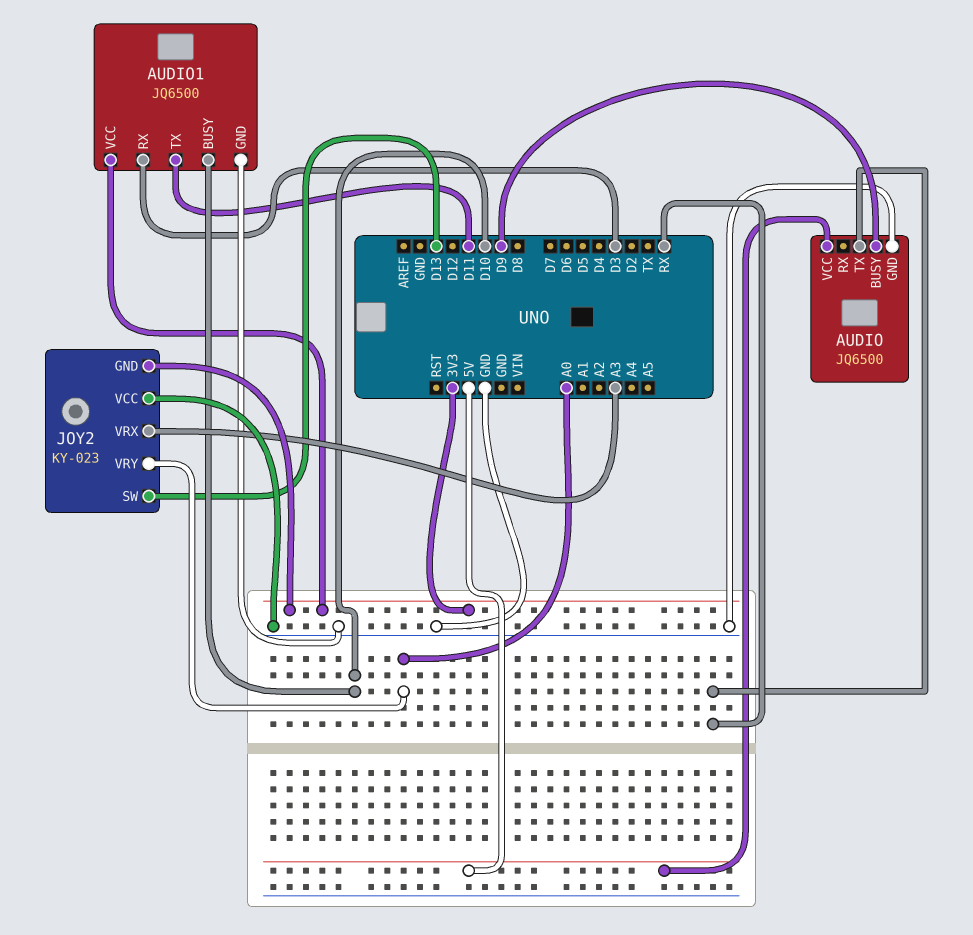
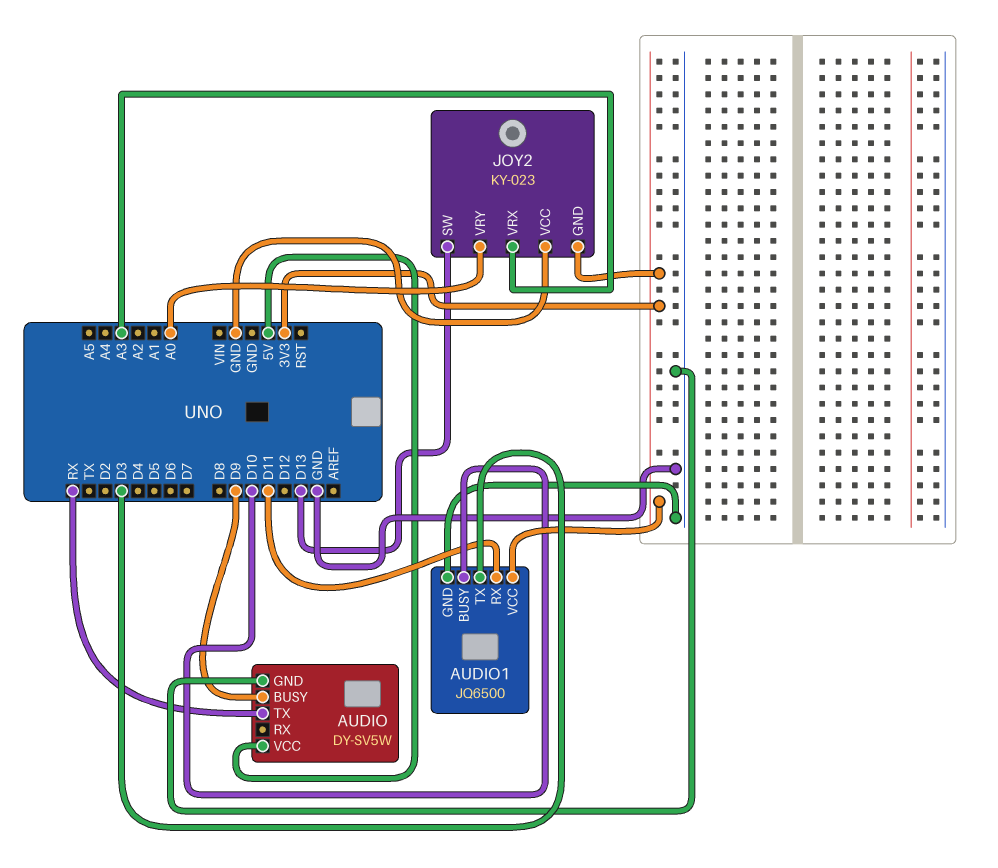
AUDIO: JQ6500 -> DY-SV5W
AUDIO1 pin RX: D3 -> D11
AUDIO1 pin TX: D11 -> D3

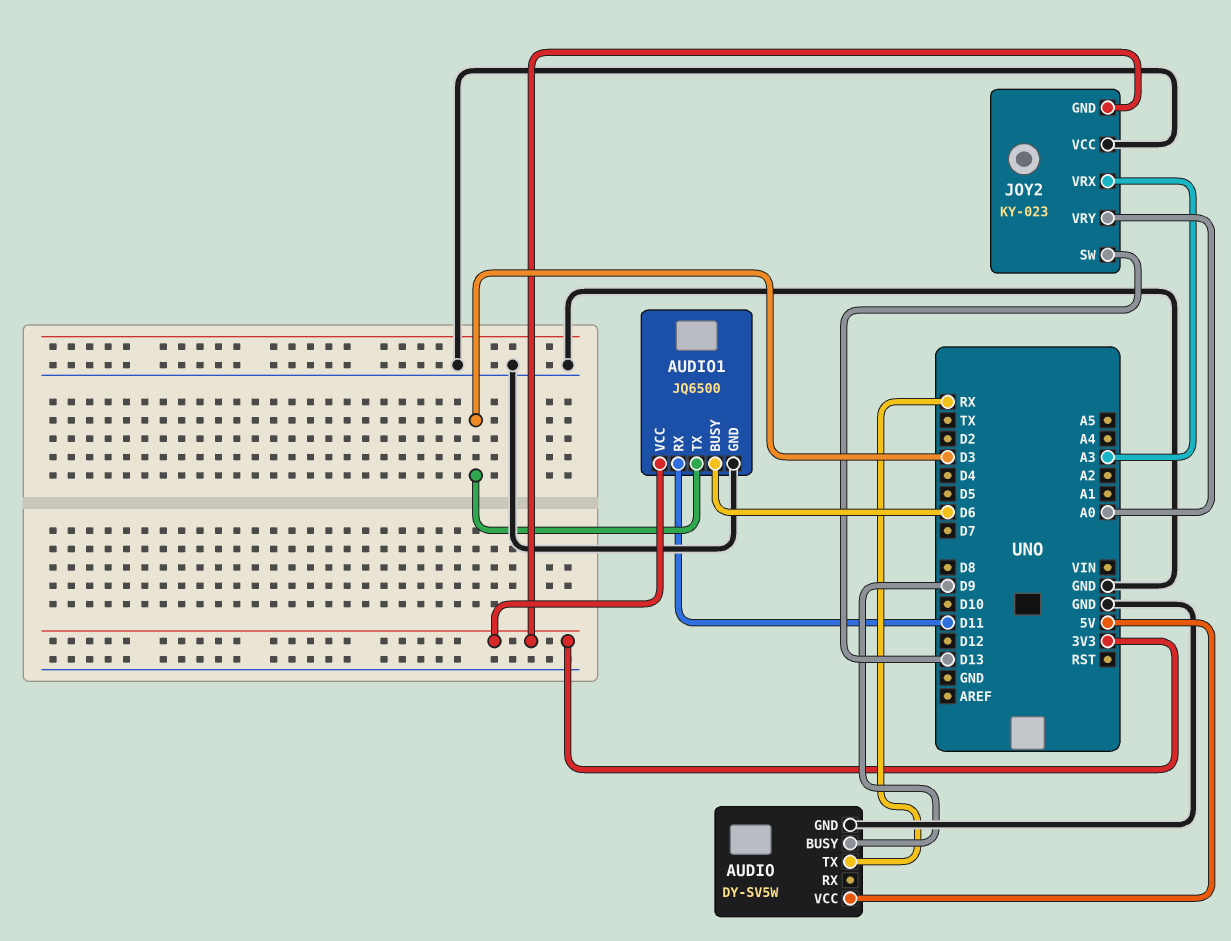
AUDIO1 pin BUSY: D10 -> D6

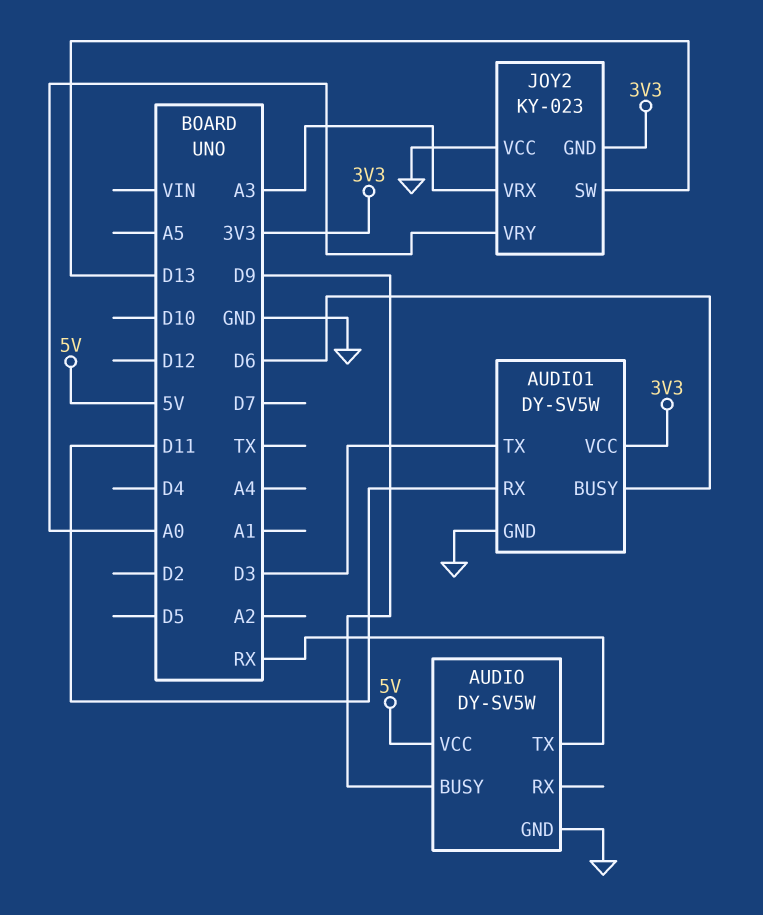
AUDIO1: JQ6500 -> DY-SV5W

